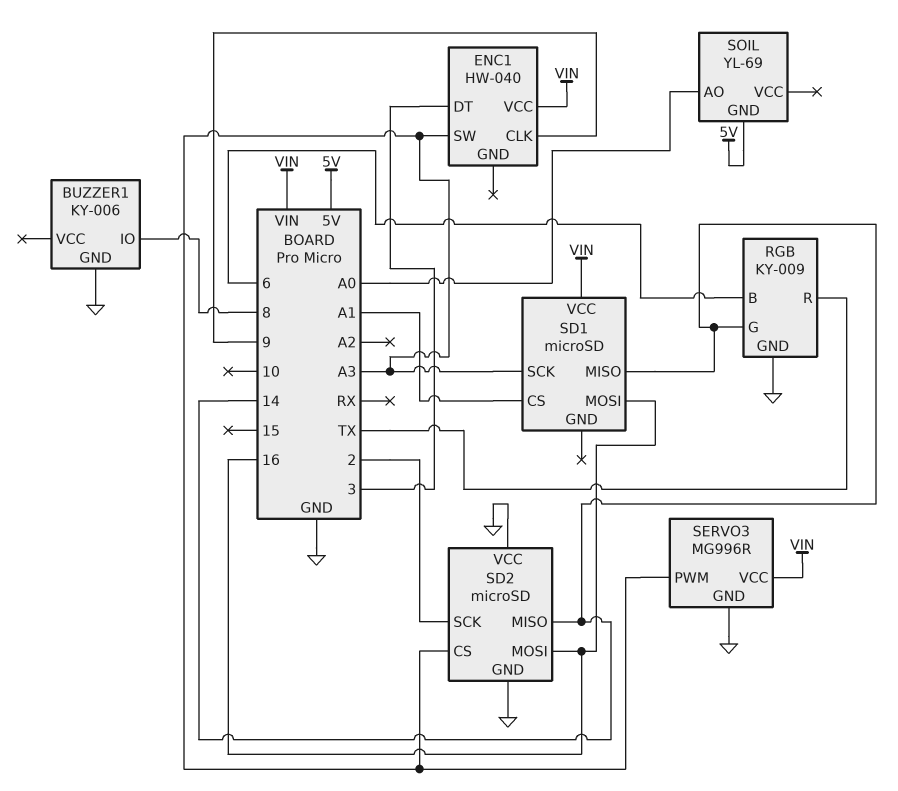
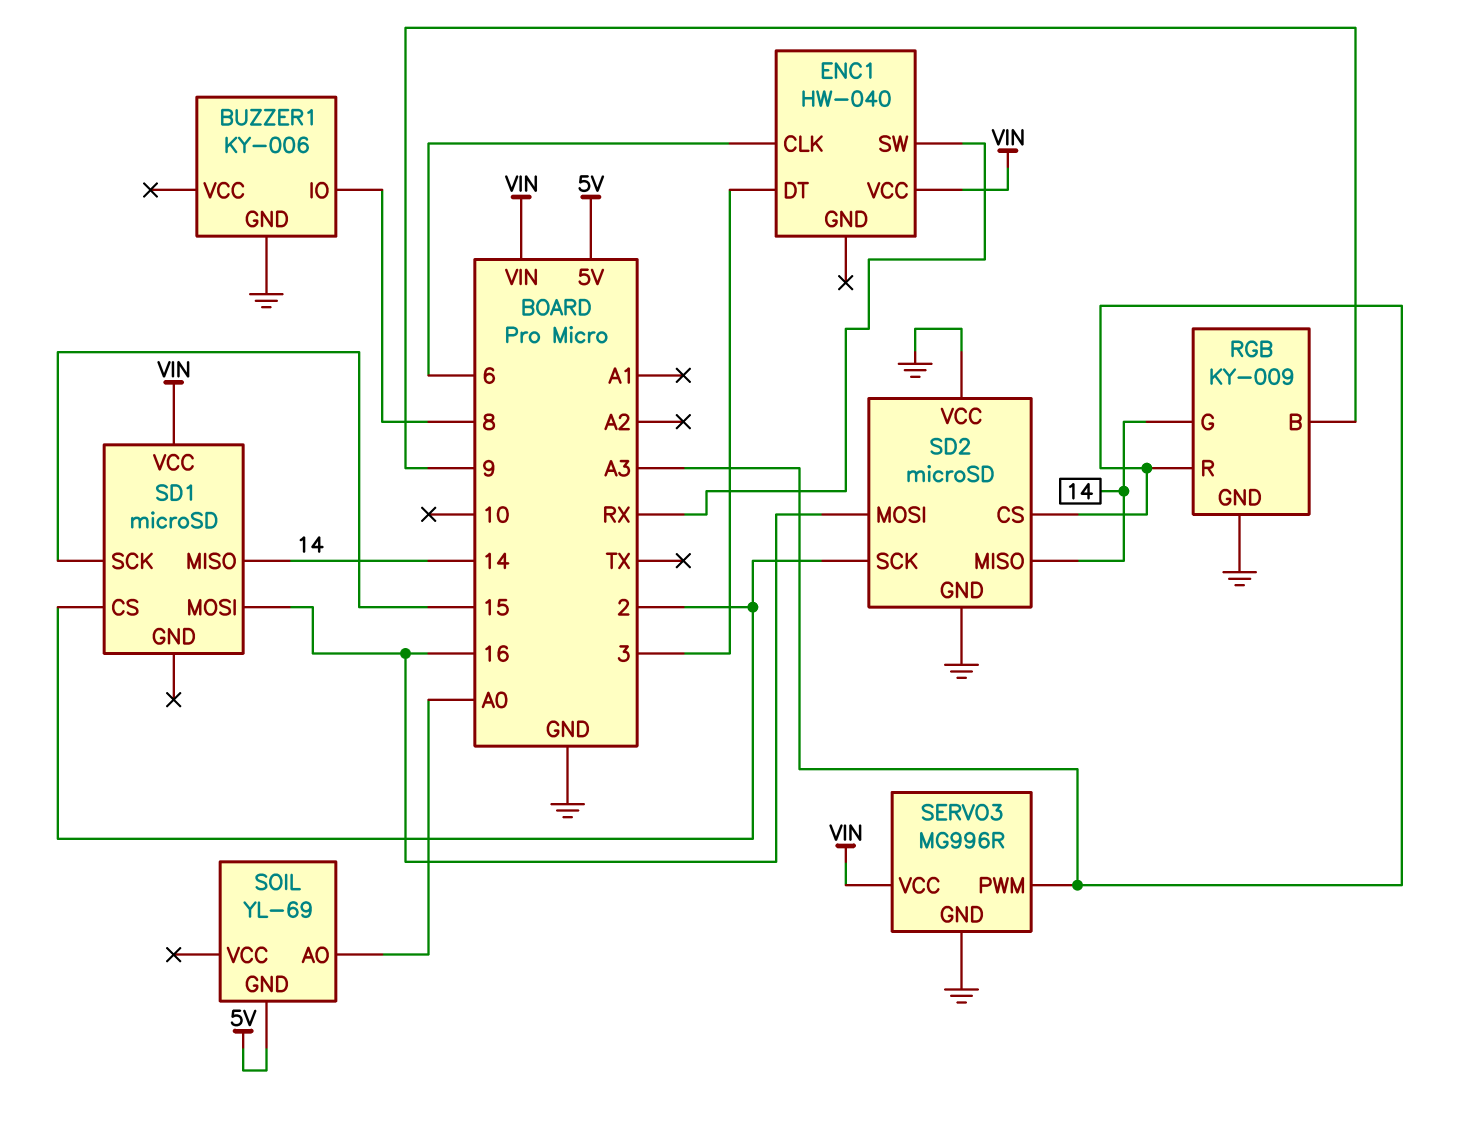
ENC1 pin CLK: 9 -> 6
ENC1 pin SW: A3 -> RX
RGB pin B: 6 -> 9
RGB pin R: TX -> A3
SD1 pin CS: A1 -> 2
SD1 pin SCK: A3 -> 15

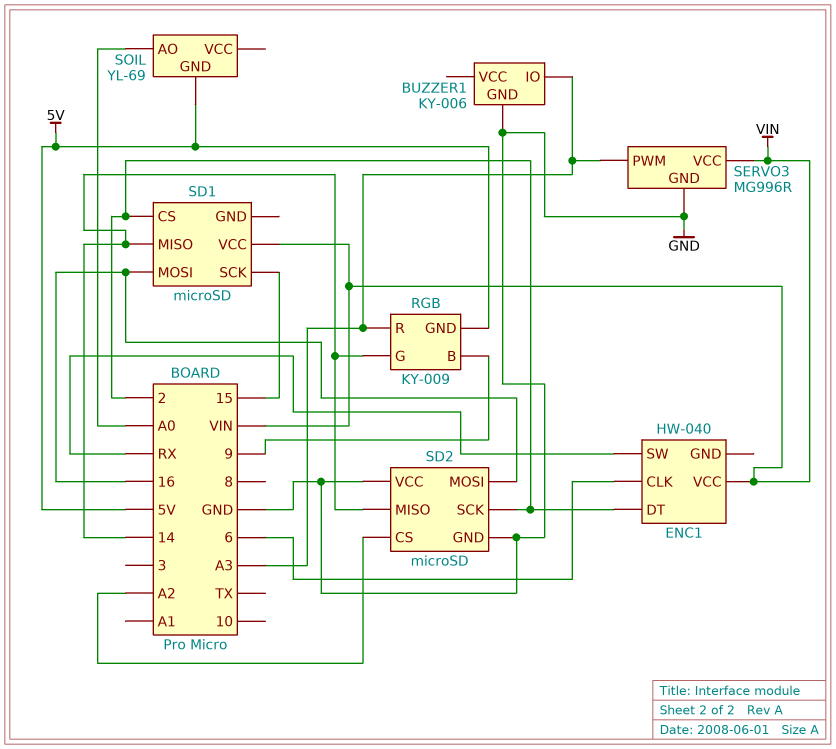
BUZZER1 pin IO: 8 -> A3
ENC1 pin DT: 3 -> 2
RGB pin GND: GND -> 5V
SD2 pin CS: A3 -> A2

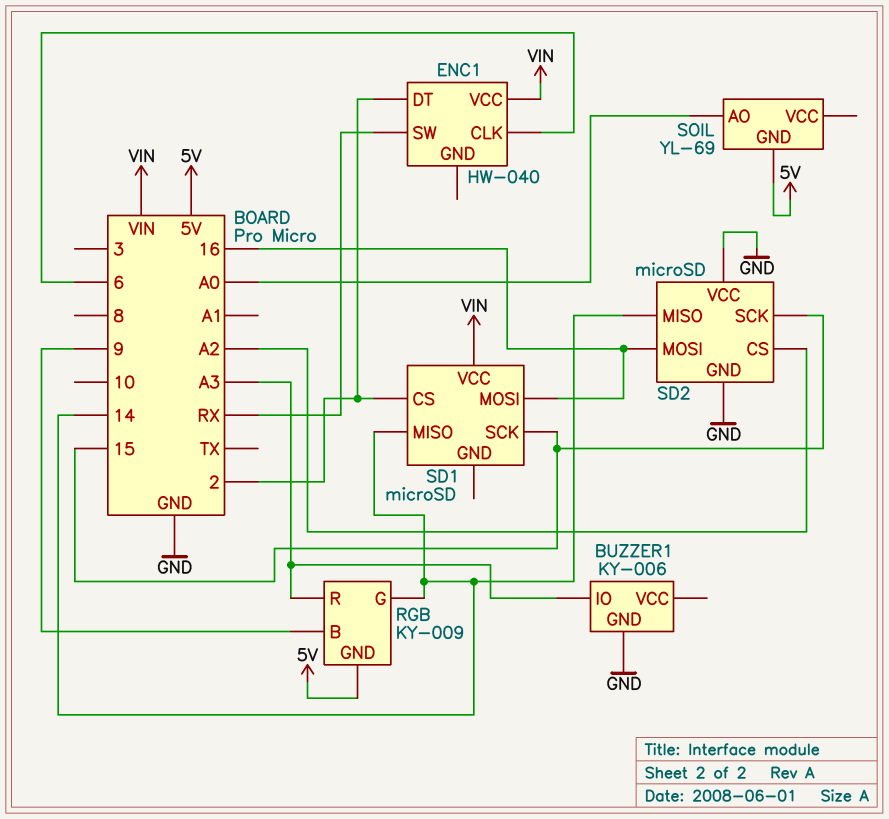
SD2 pin SCK: 2 -> 15
SERVO3: MG996R -> none
SERVO3 pin GND: GND -> none
SERVO3 pin PWM: A3 -> none
SERVO3 pin VCC: VIN -> none

